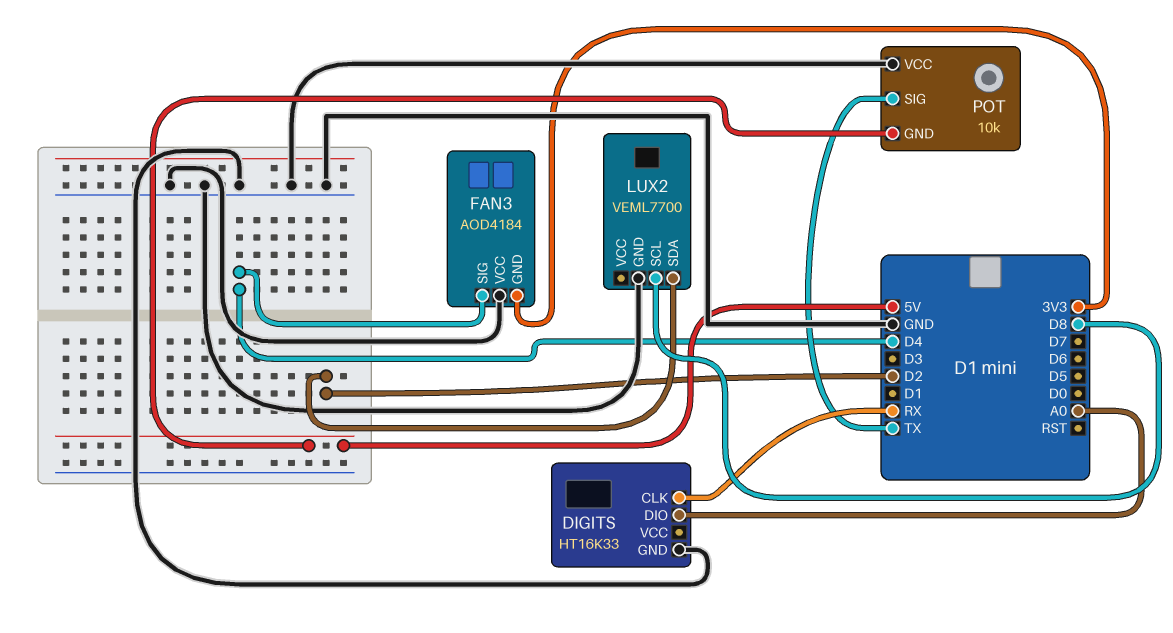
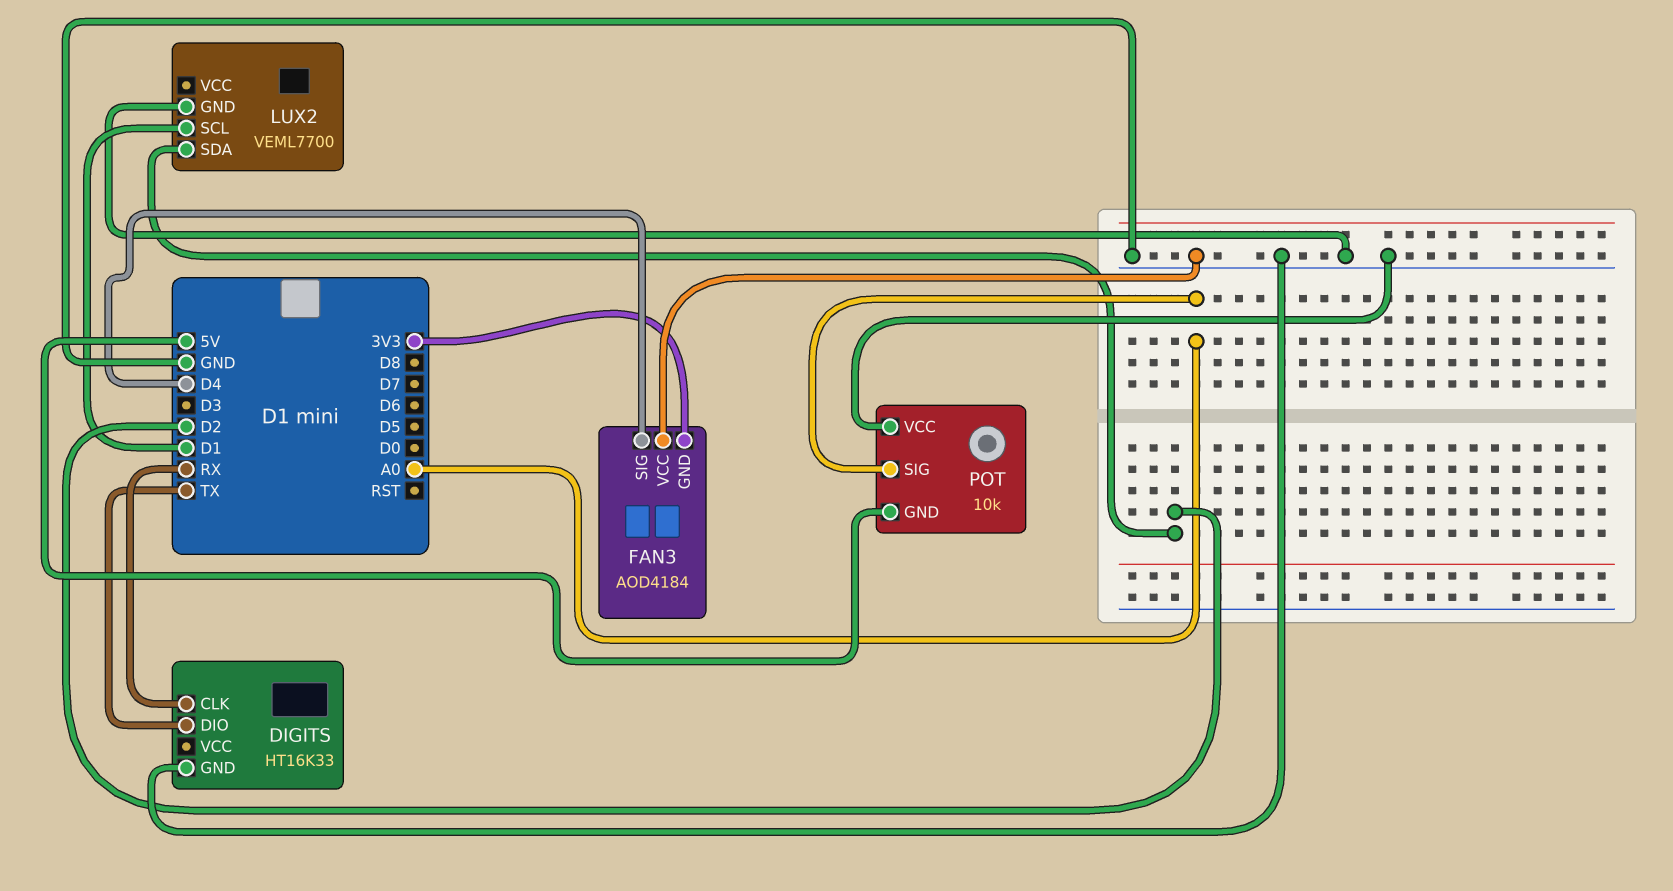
DIGITS pin DIO: A0 -> TX
LUX2 pin SCL: D8 -> D1
POT pin SIG: TX -> A0

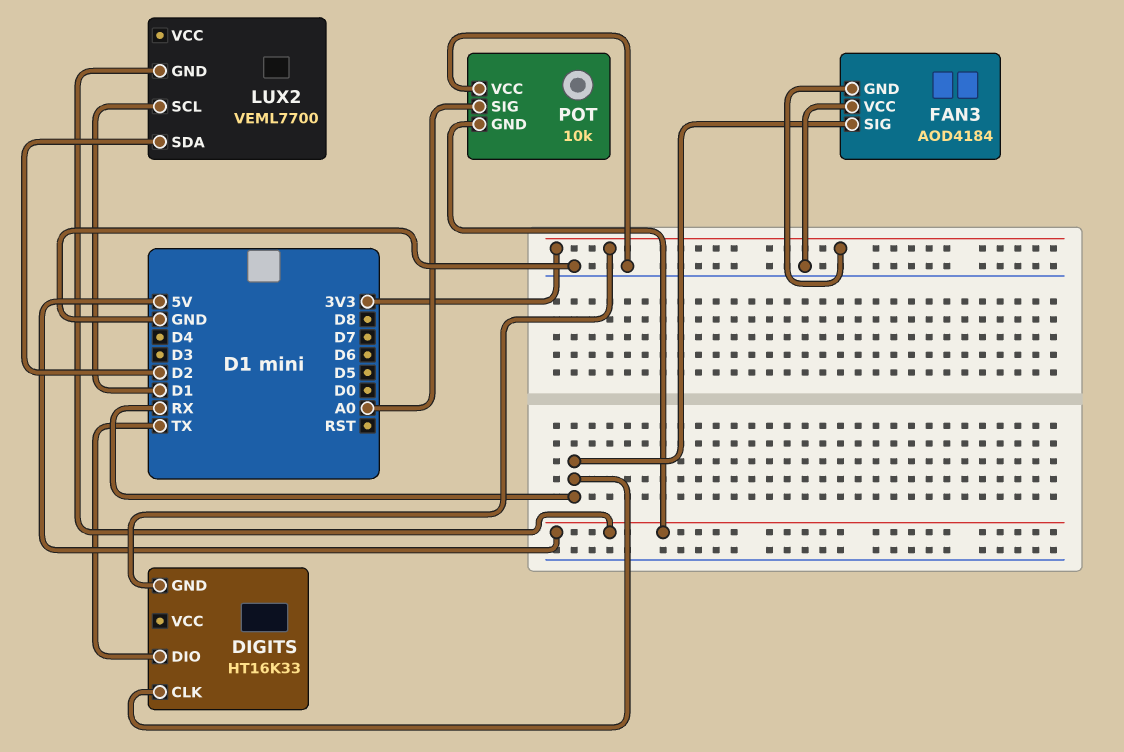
DIGITS pin GND: GND -> 3V3
FAN3 pin SIG: D4 -> RX
LUX2 pin GND: GND -> 5V

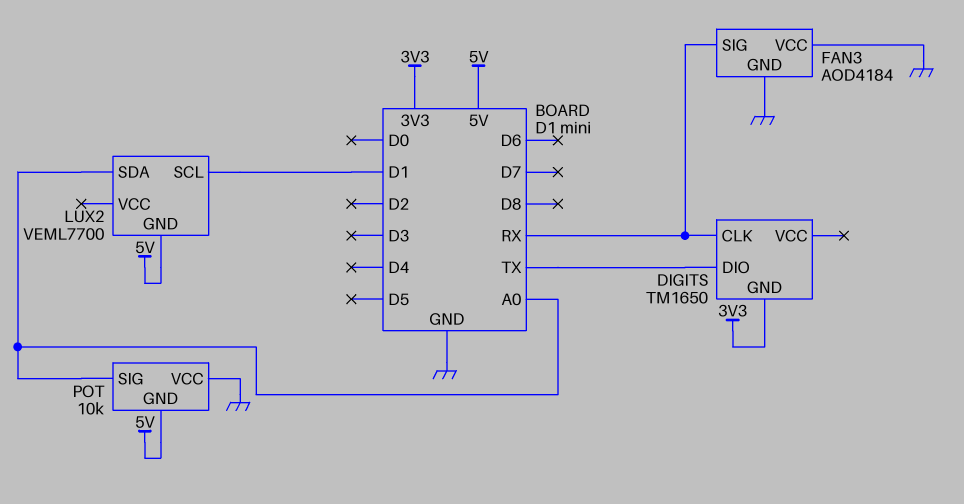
DIGITS: HT16K33 -> TM1650
FAN3 pin GND: 3V3 -> GND
LUX2 pin SDA: D2 -> A0

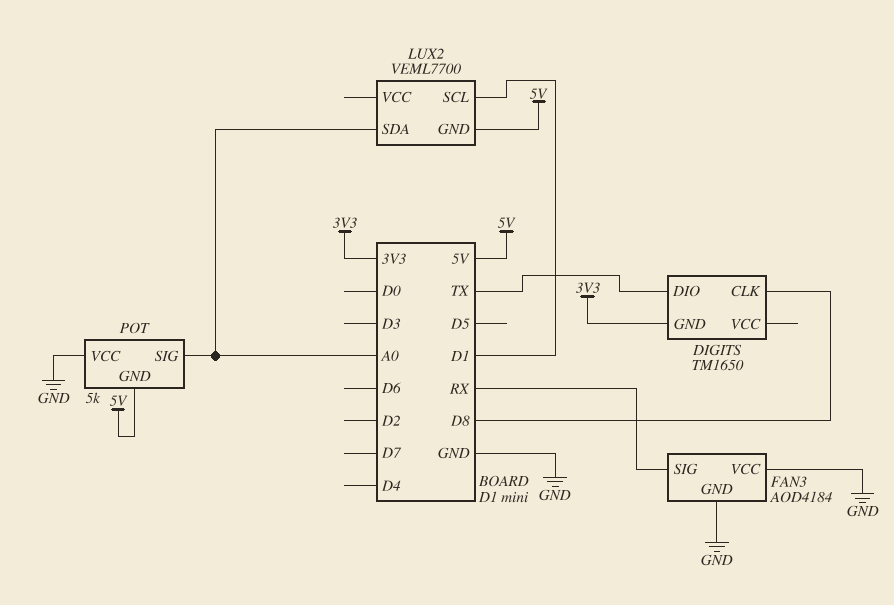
DIGITS pin CLK: RX -> D8
POT: 10k -> 5k

